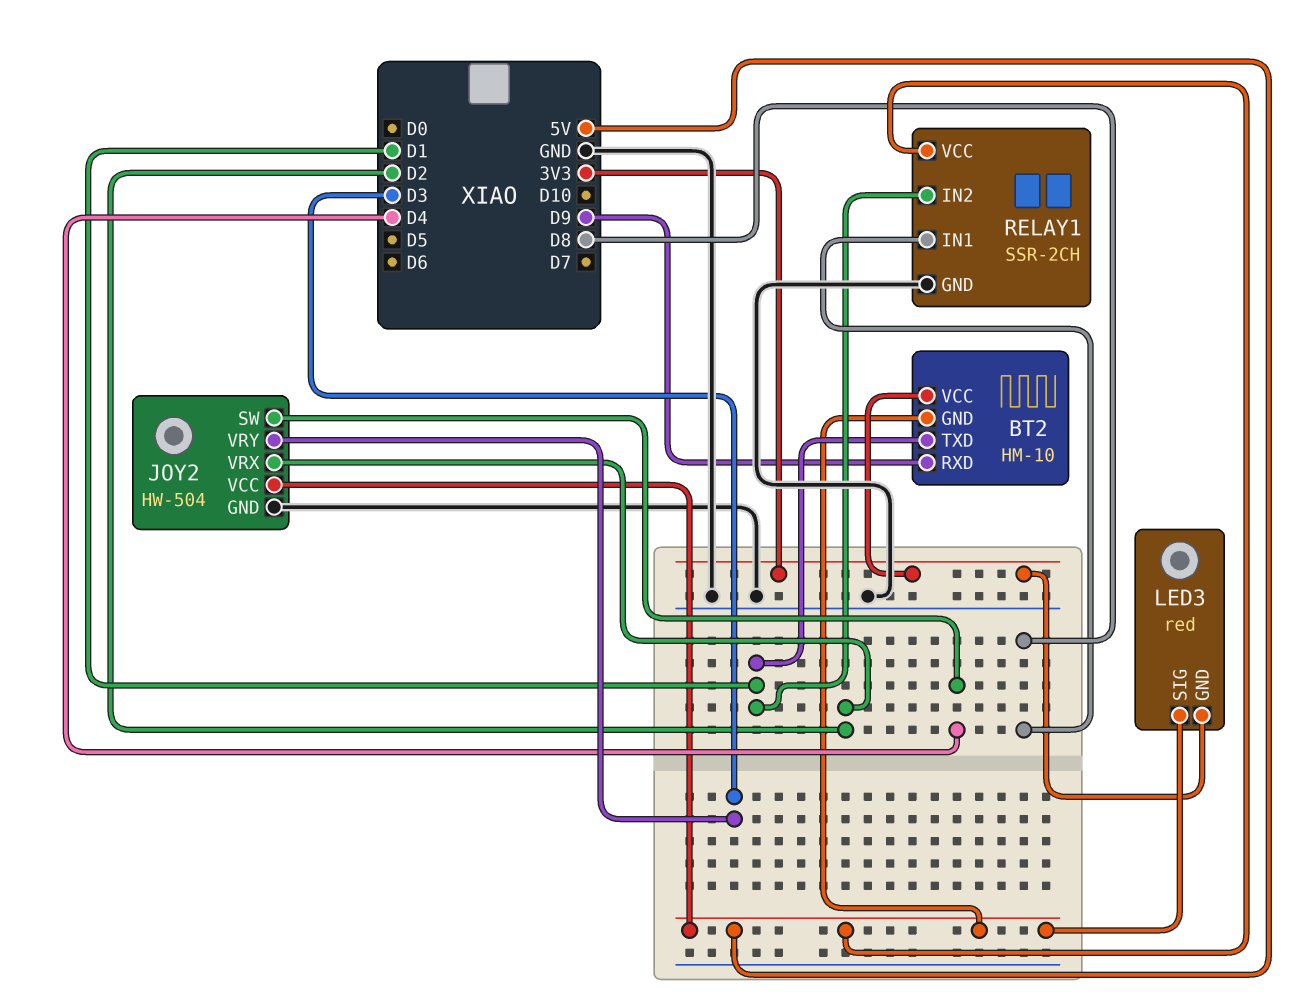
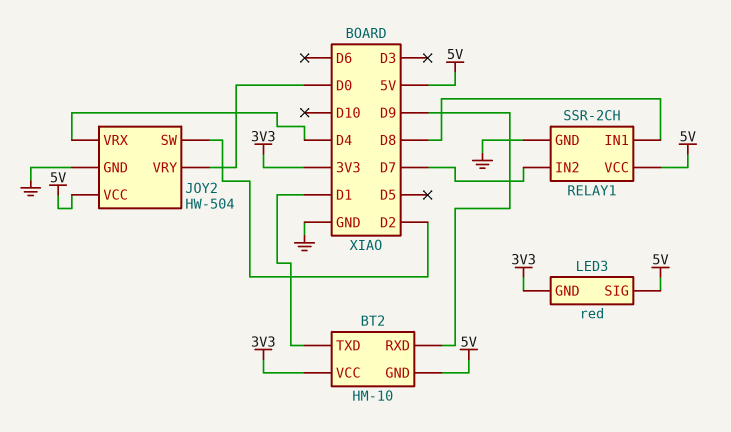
JOY2 pin SW: D4 -> D2
JOY2 pin VRX: D2 -> D4
JOY2 pin VRY: D3 -> D0
RELAY1 pin IN2: D1 -> D7

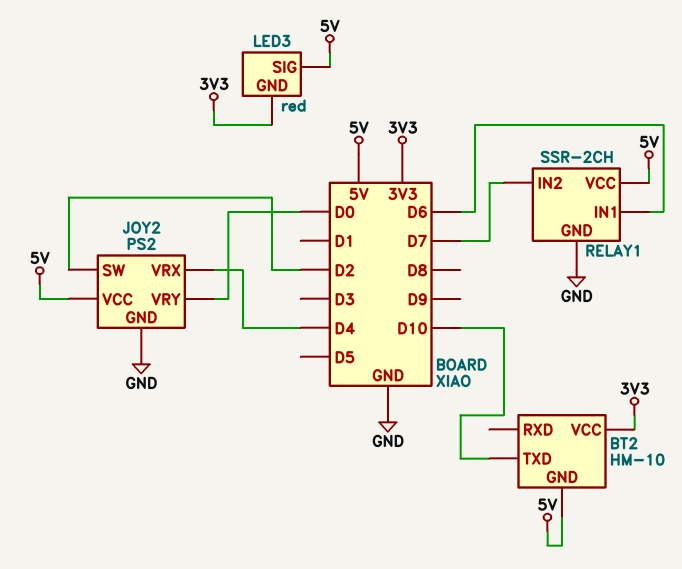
BT2 pin RXD: D9 -> none
BT2 pin TXD: D1 -> D10
JOY2: HW-504 -> PS2
RELAY1 pin IN1: D8 -> D6

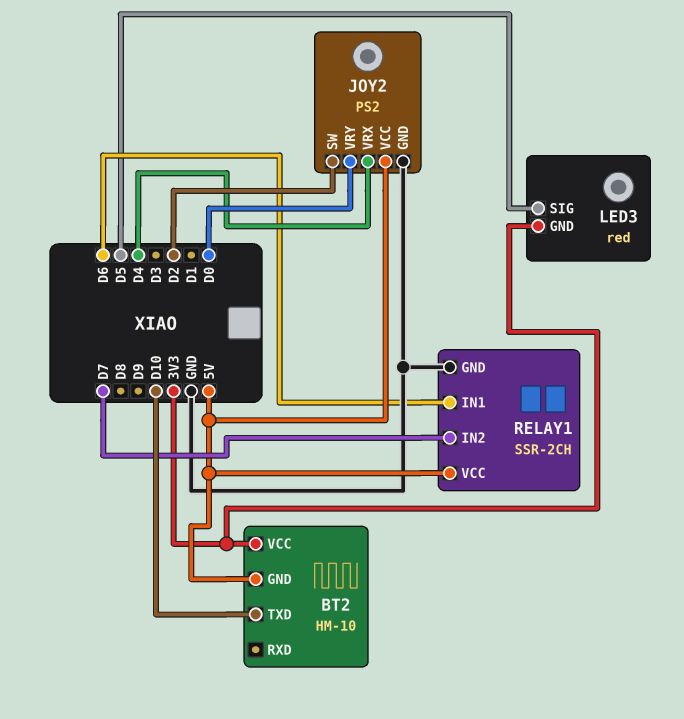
LED3 pin SIG: 5V -> D5

